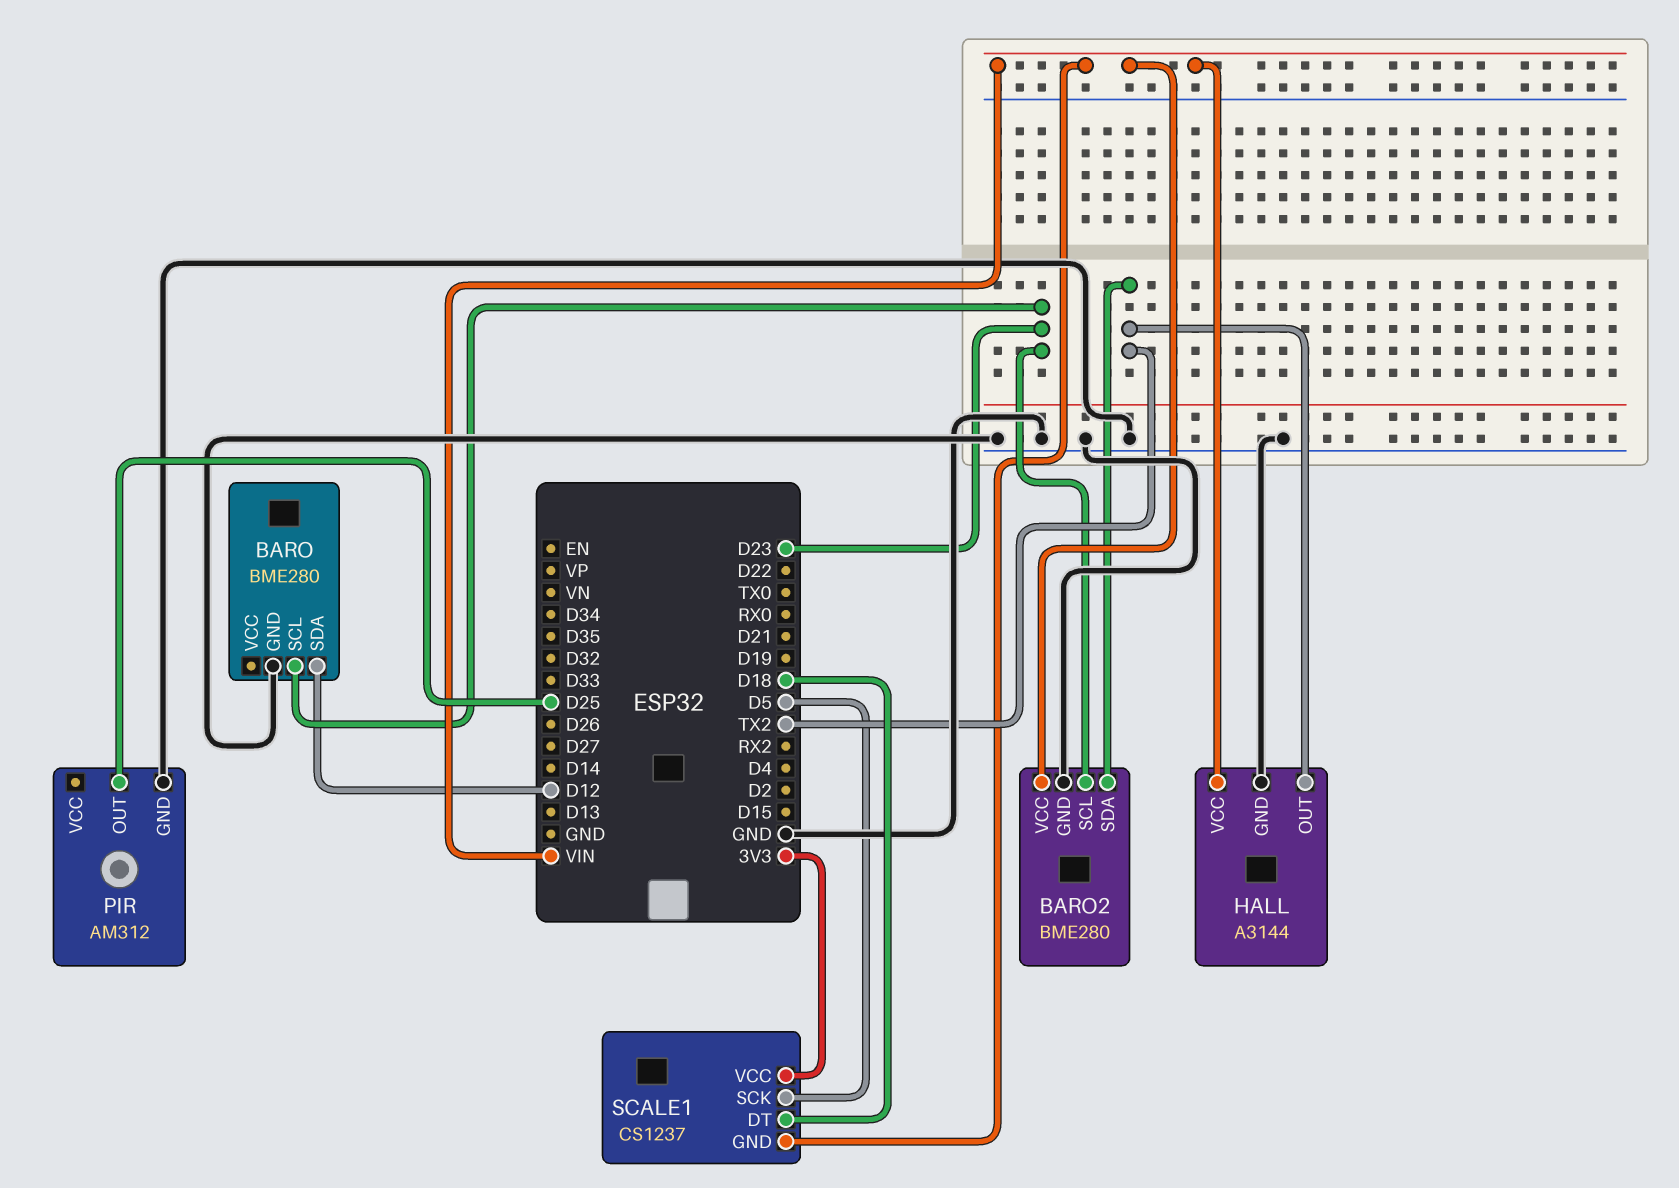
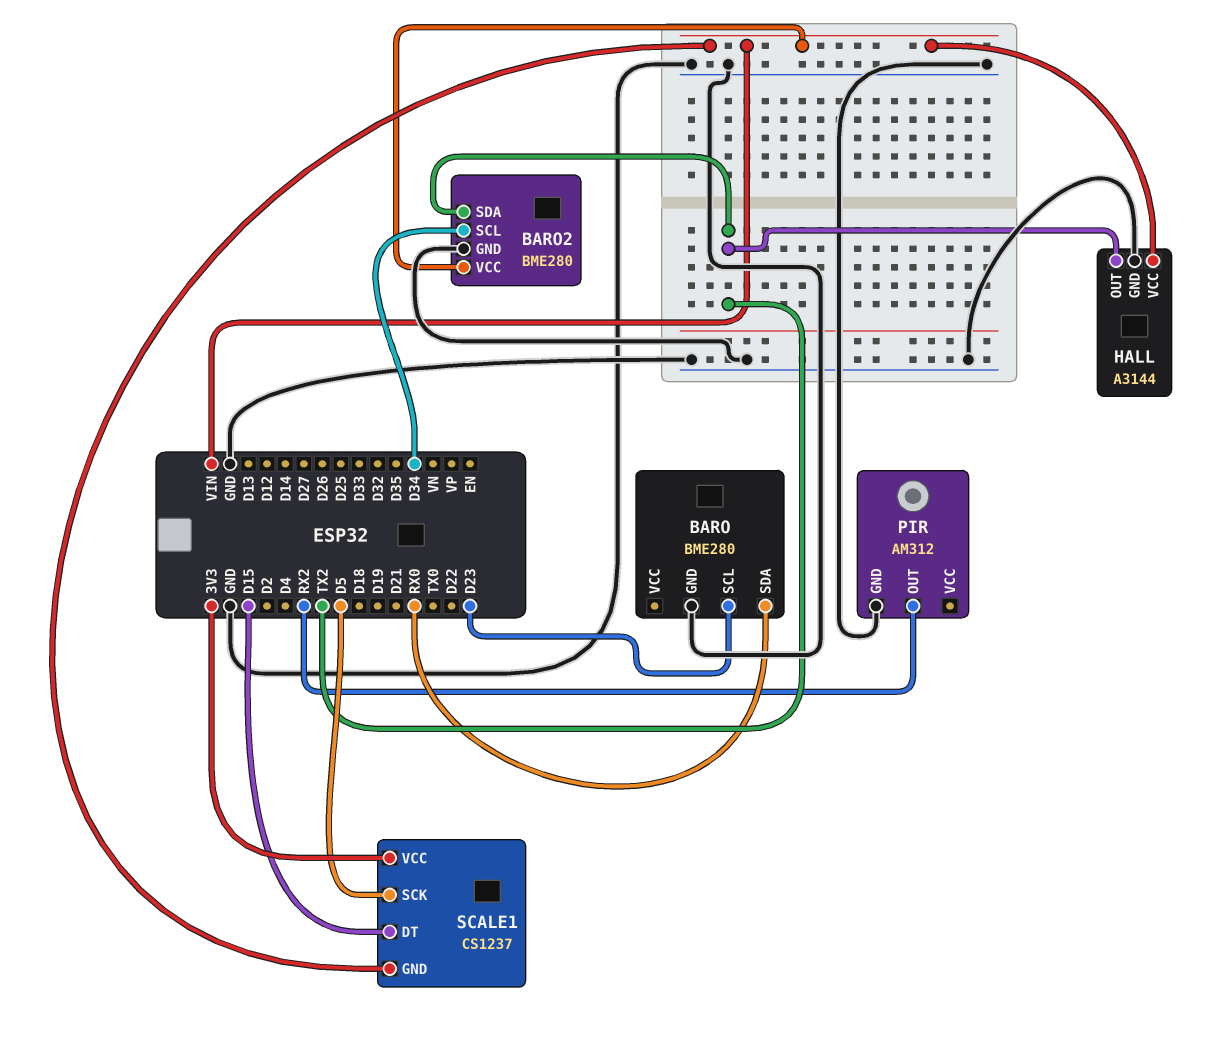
BARO pin SDA: D12 -> RX0
BARO2 pin SCL: D23 -> D34
PIR pin OUT: D25 -> RX2
SCALE1 pin DT: D18 -> D15

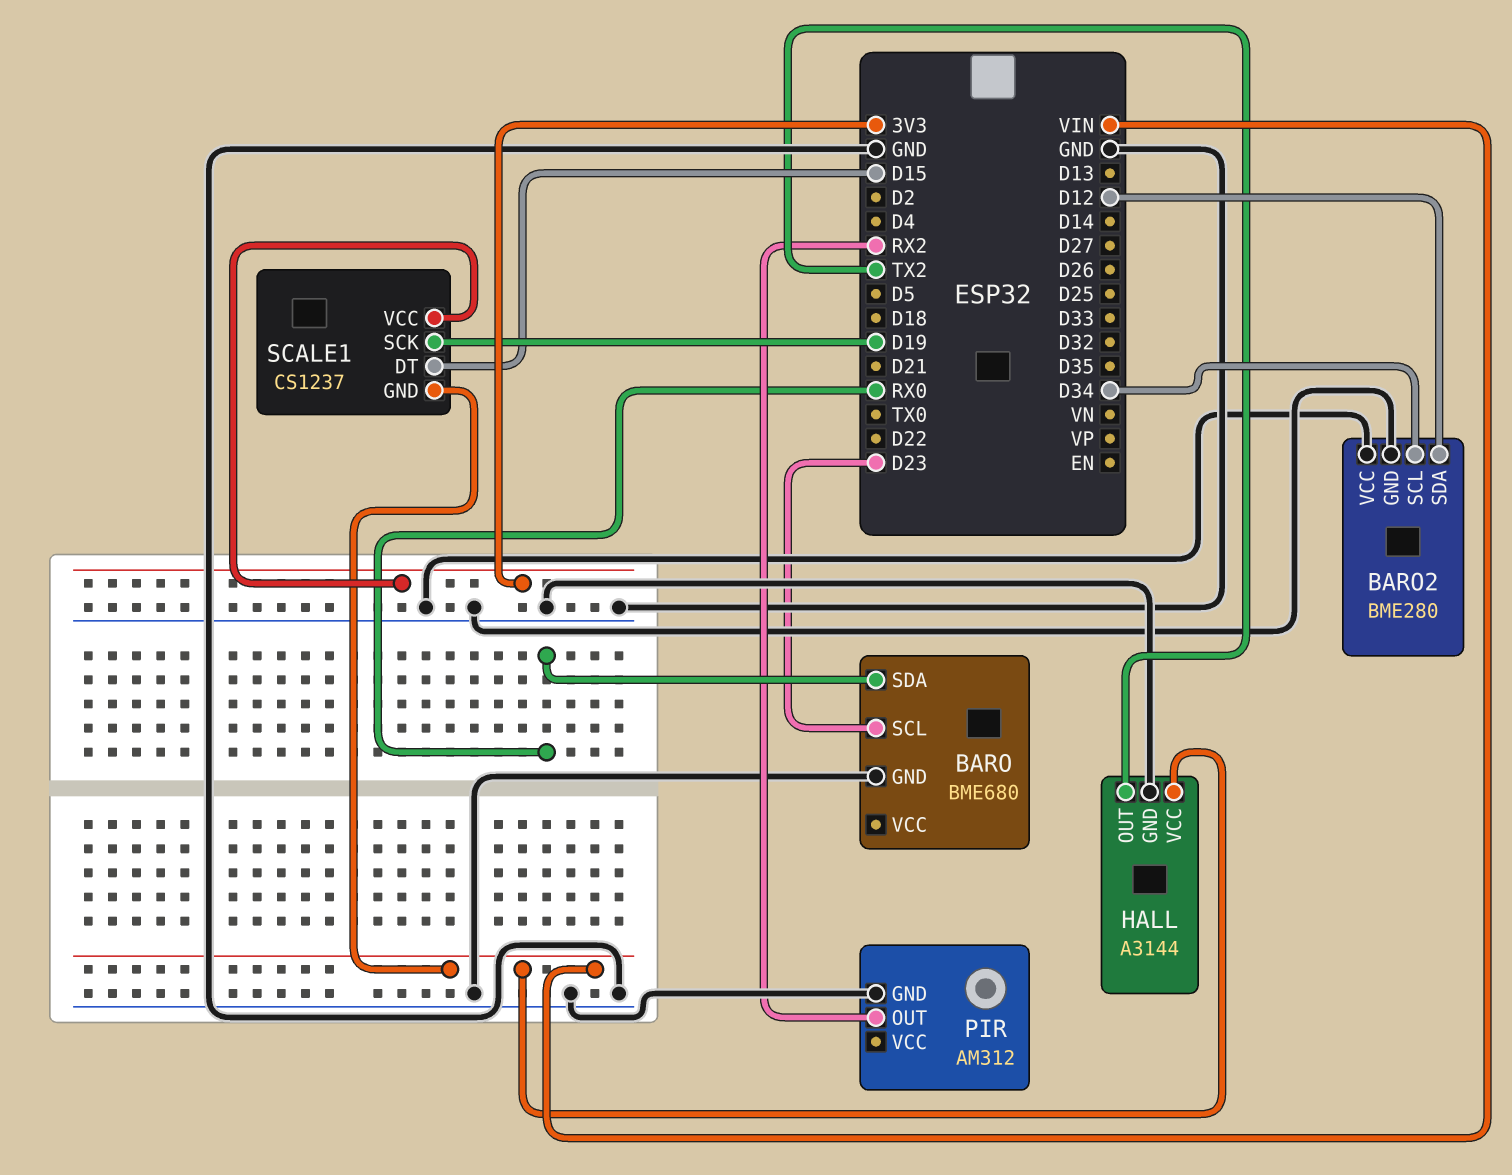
BARO: BME280 -> BME680
BARO2 pin SDA: TX2 -> D12
BARO2 pin VCC: VIN -> GND
SCALE1 pin SCK: D5 -> D19

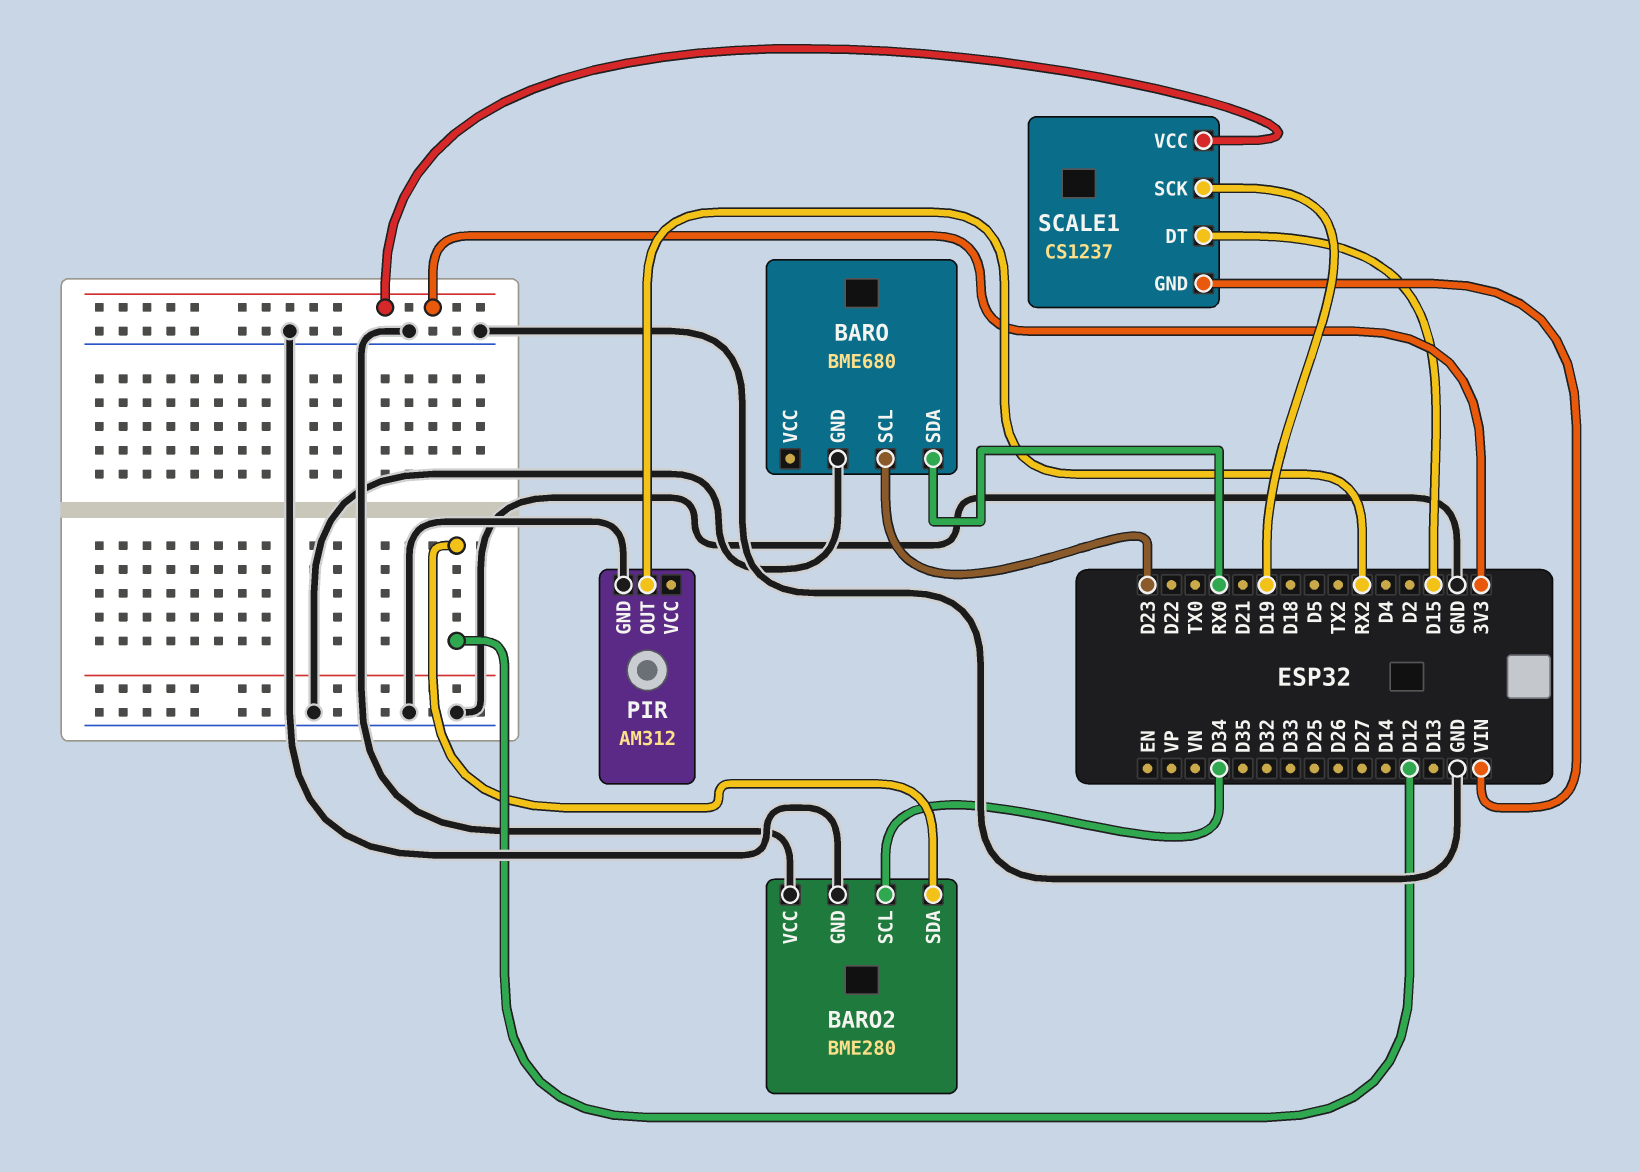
HALL: A3144 -> none
HALL pin GND: GND -> none
HALL pin OUT: TX2 -> none
HALL pin VCC: VIN -> none

